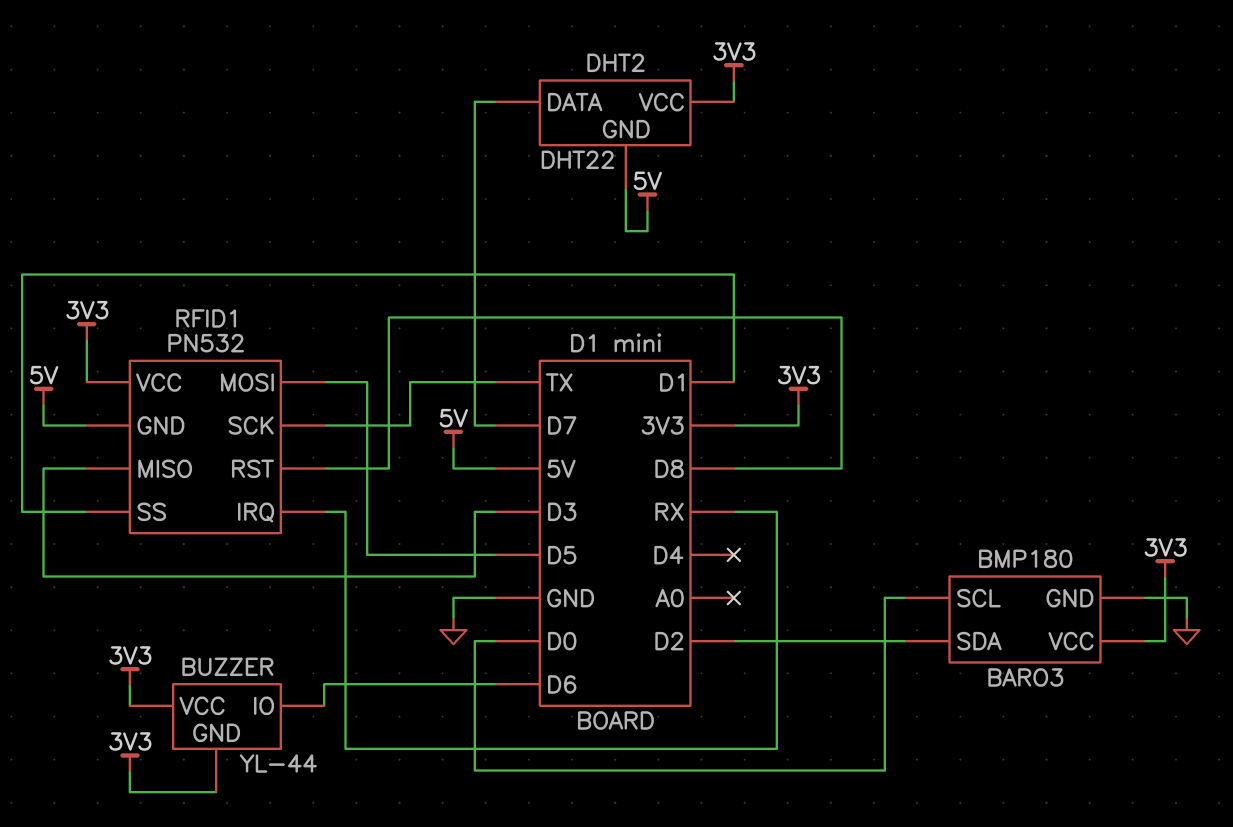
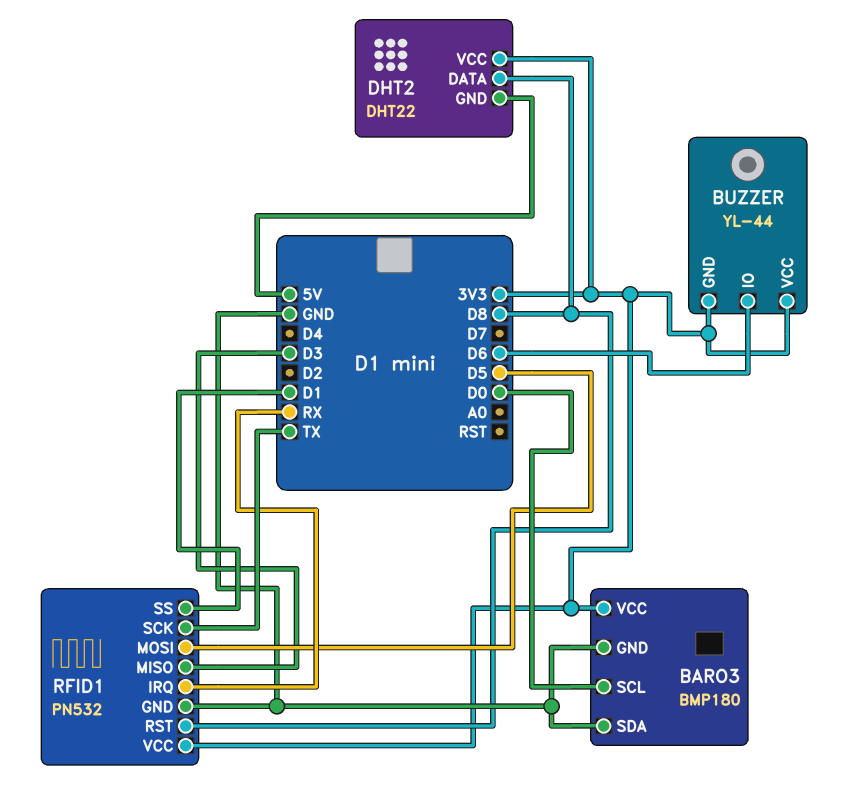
BARO3 pin SDA: D2 -> GND
DHT2 pin DATA: D7 -> D8
RFID1 pin GND: 5V -> GND

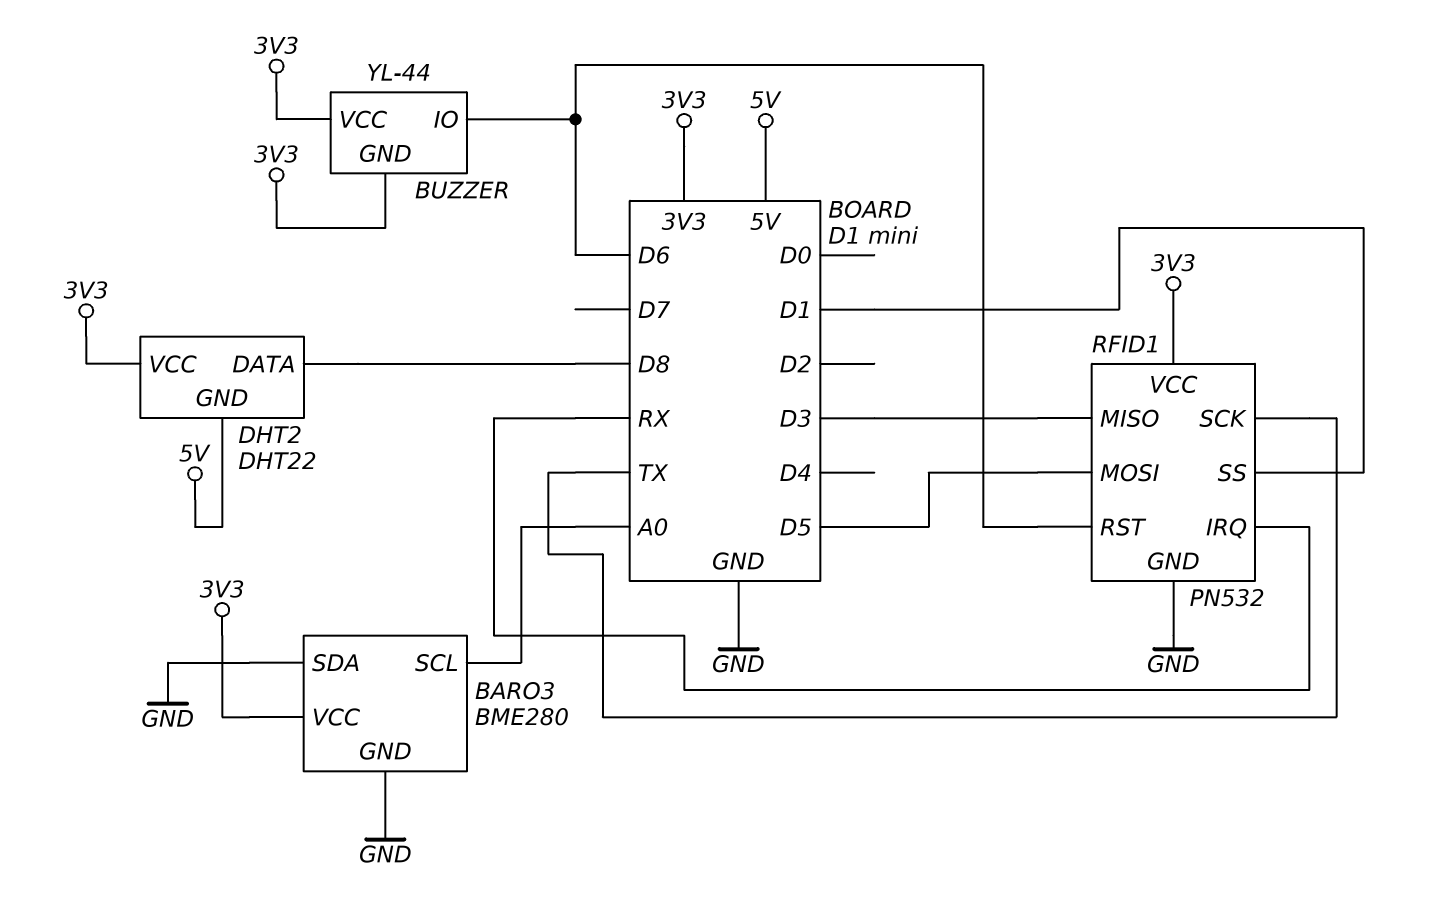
BARO3: BMP180 -> BME280
BARO3 pin SCL: D0 -> A0
RFID1 pin RST: D8 -> D6

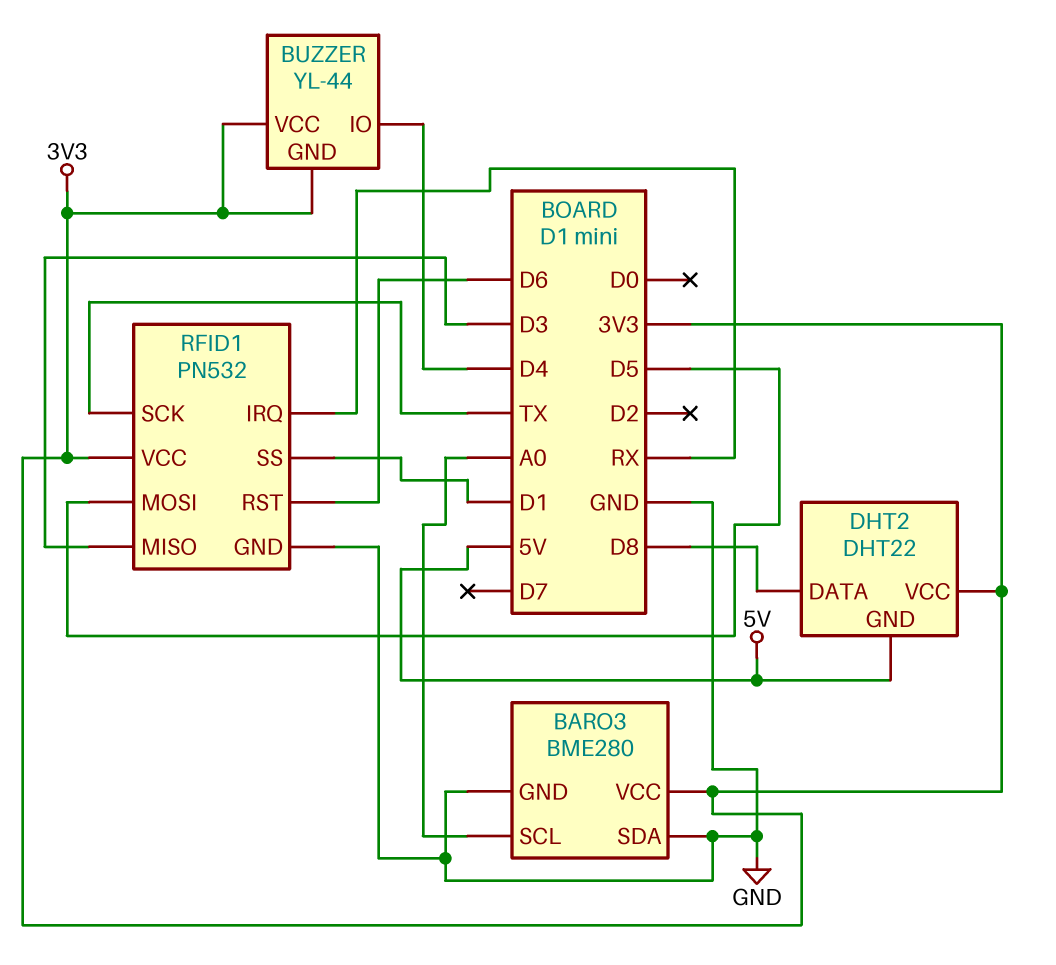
BUZZER pin IO: D6 -> D4

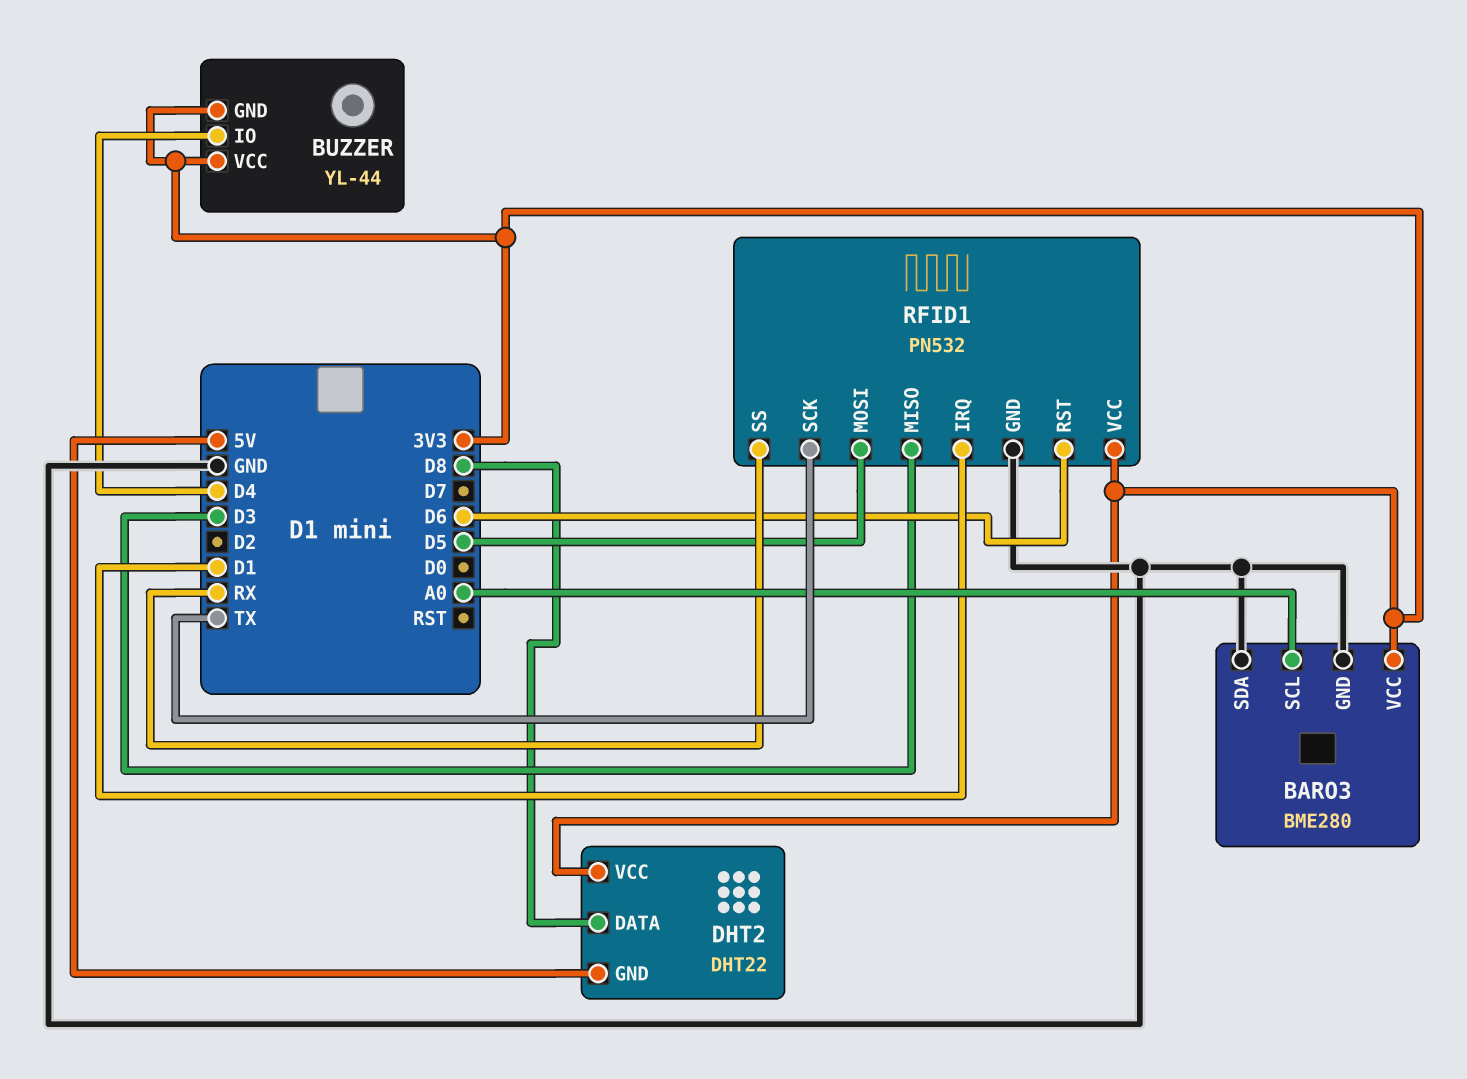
RFID1 pin IRQ: RX -> D1
RFID1 pin SS: D1 -> RX

